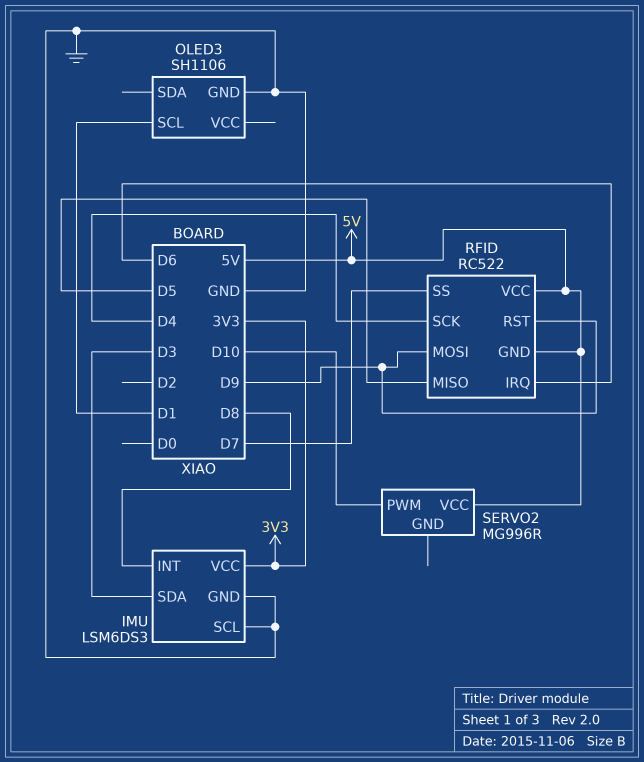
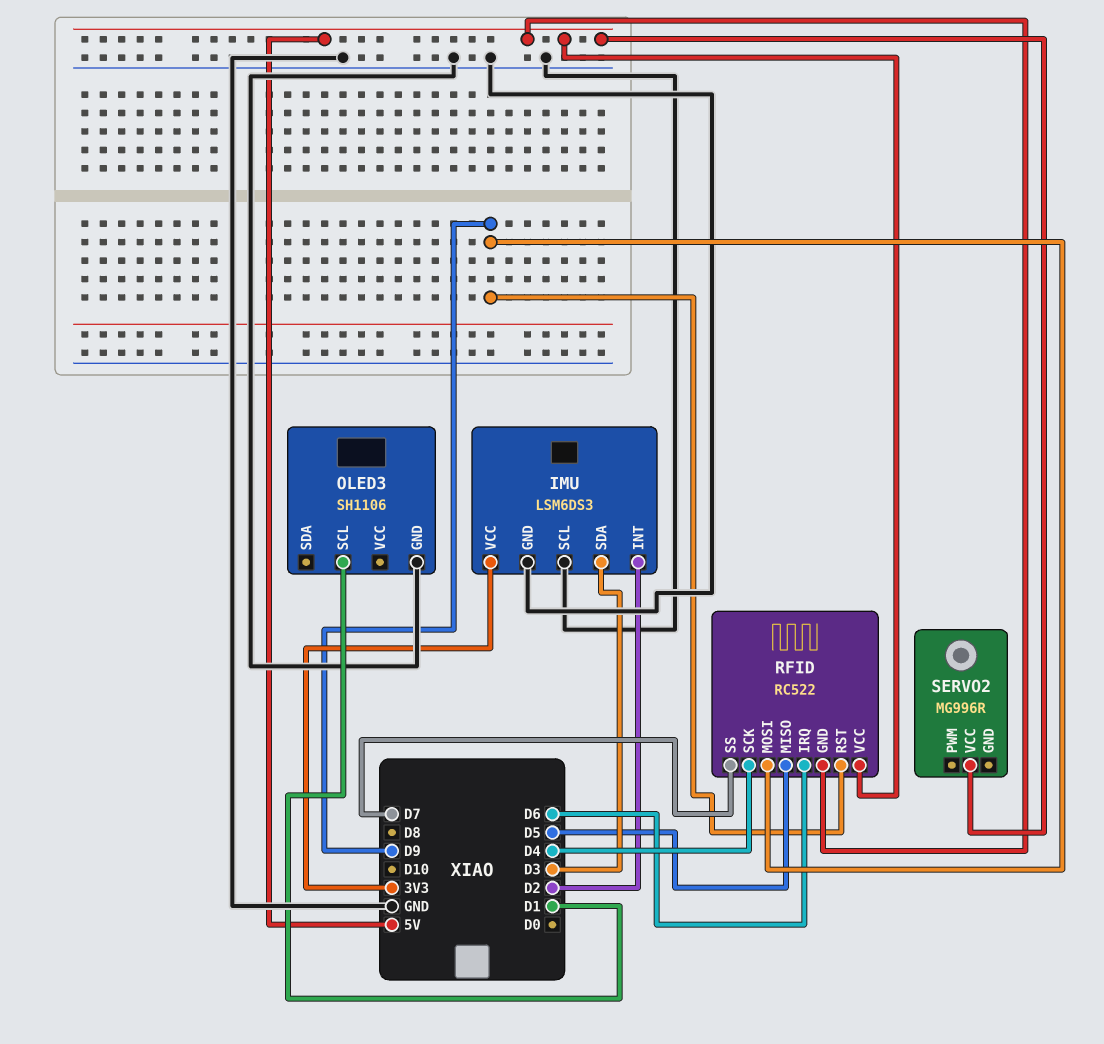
IMU pin INT: D8 -> D2
SERVO2 pin PWM: D10 -> none

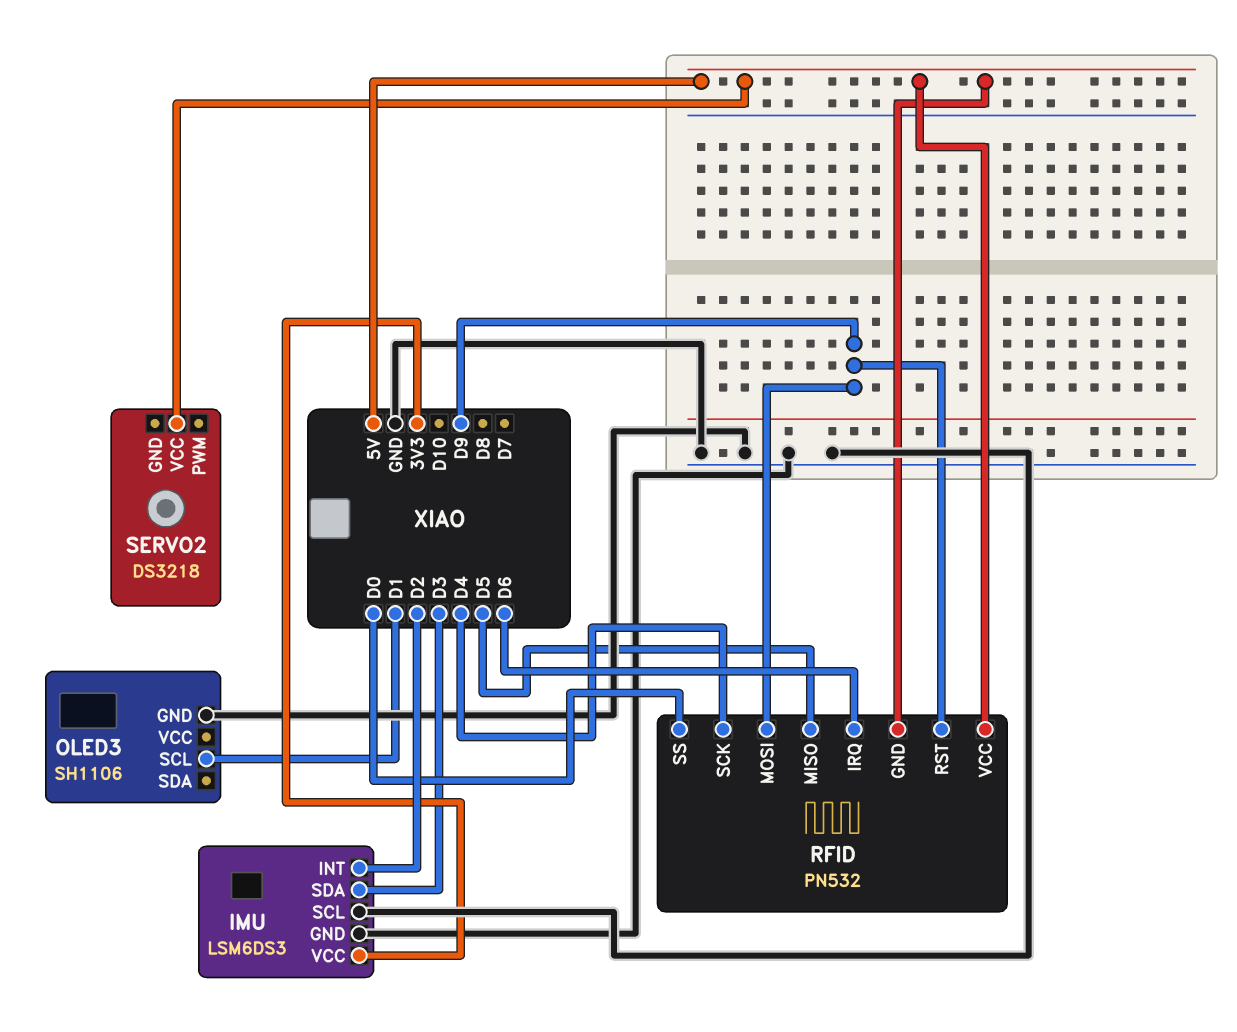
RFID: RC522 -> PN532
RFID pin SS: D7 -> D0
SERVO2: MG996R -> DS3218

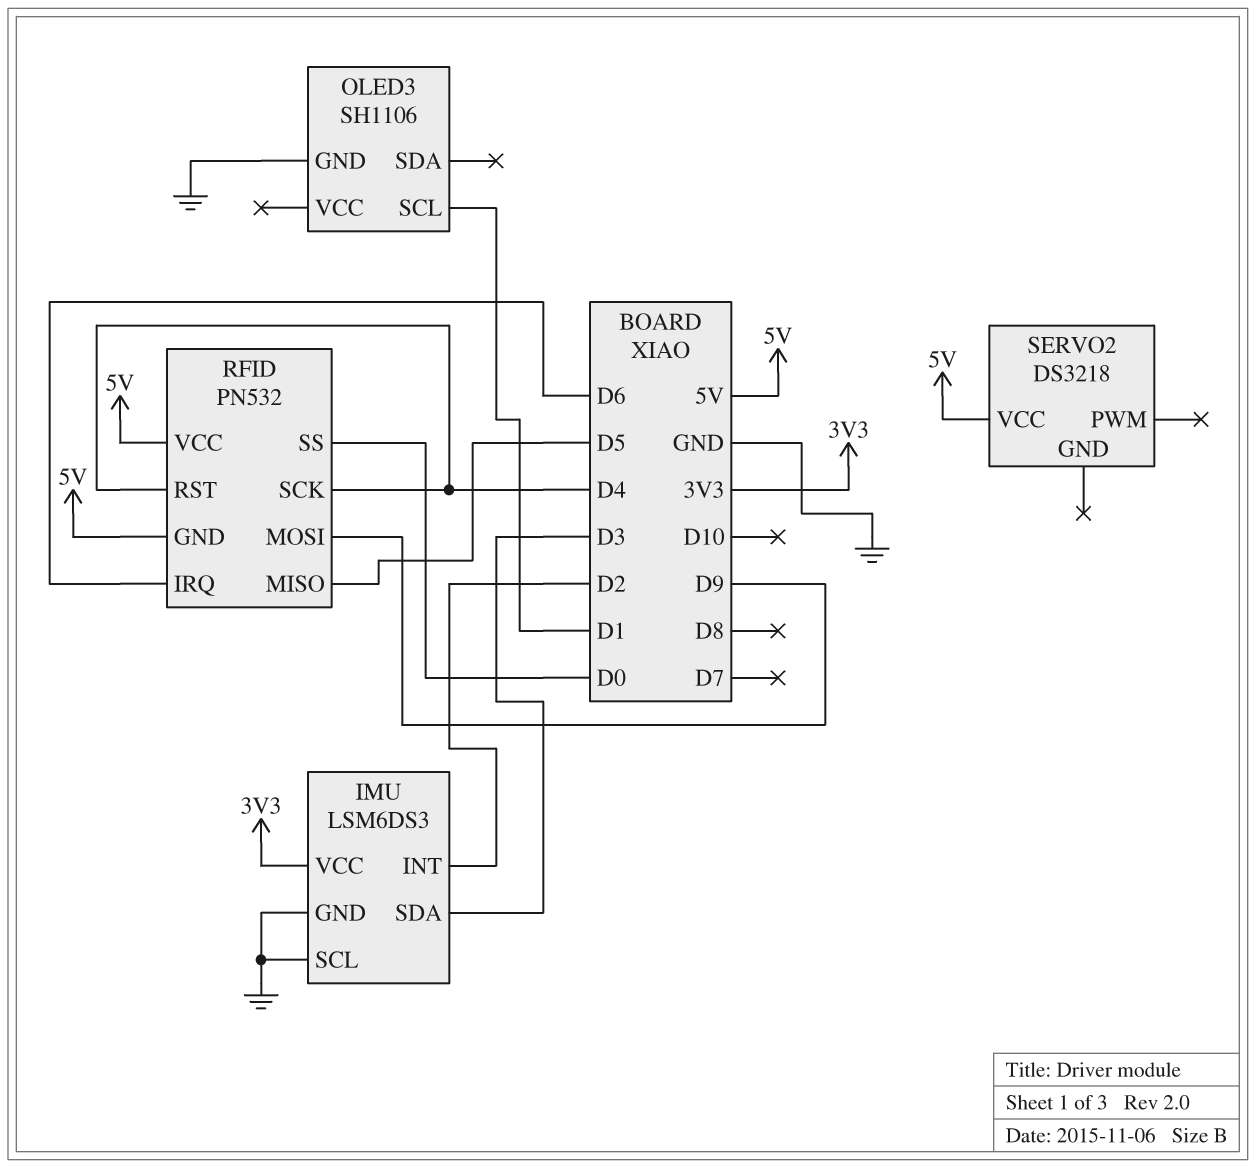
RFID pin RST: D9 -> D4

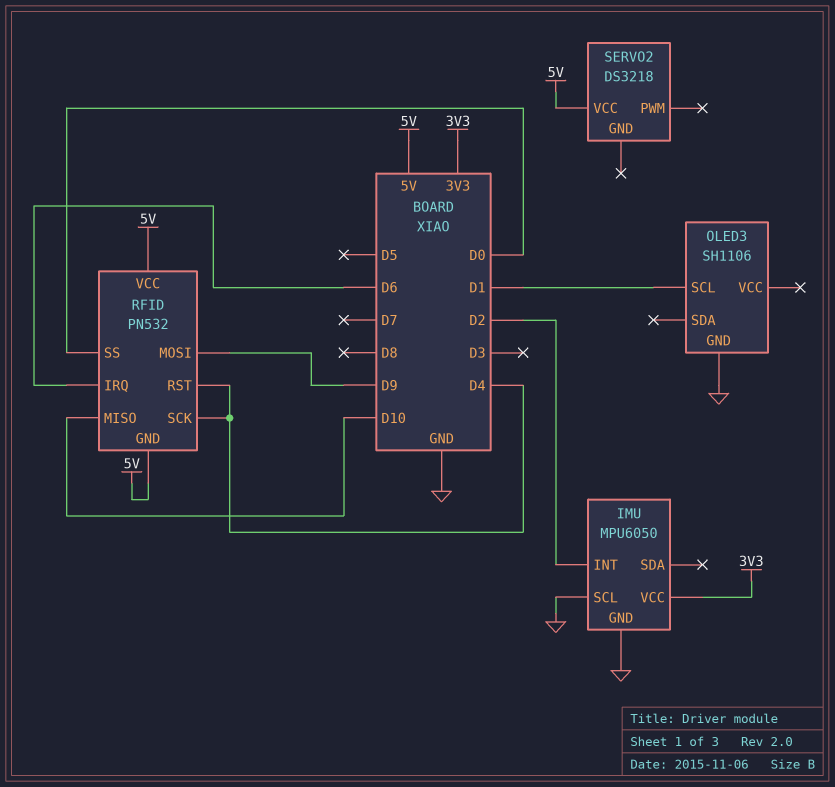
IMU: LSM6DS3 -> MPU6050
IMU pin SDA: D3 -> none
RFID pin MISO: D5 -> D10

